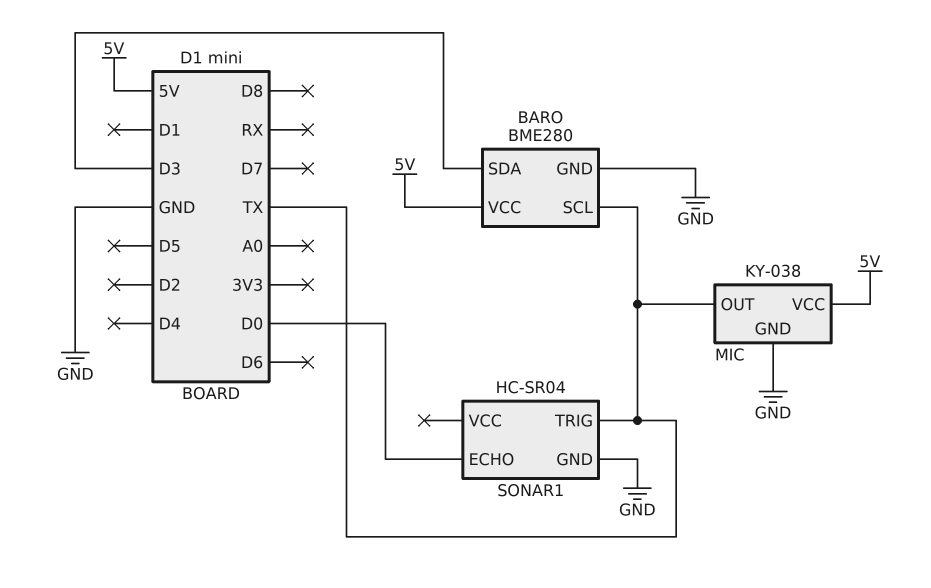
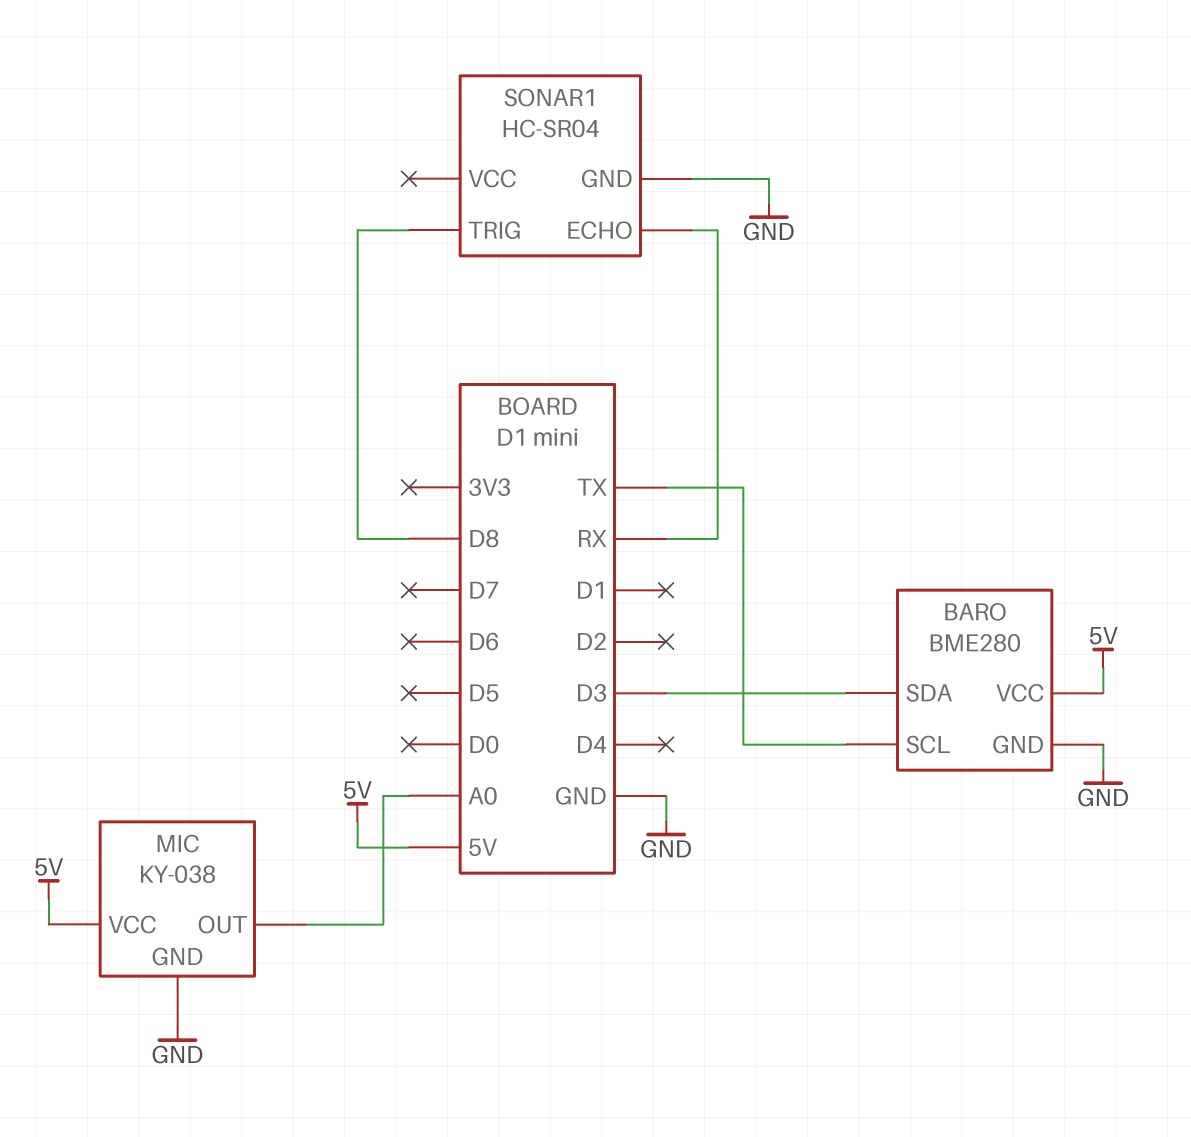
MIC pin OUT: TX -> A0
SONAR1 pin ECHO: D0 -> RX
SONAR1 pin TRIG: TX -> D8

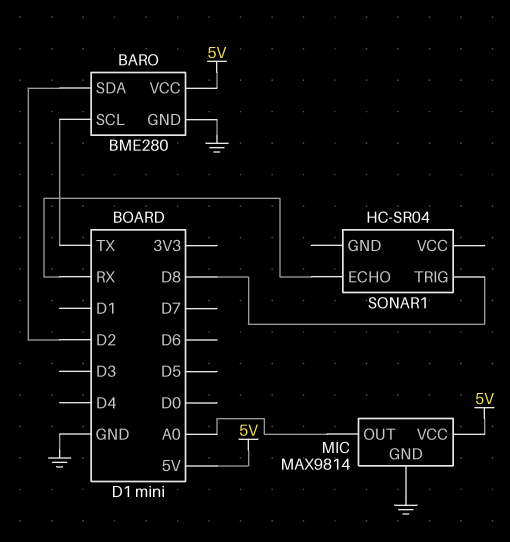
BARO pin SDA: D3 -> D2
MIC: KY-038 -> MAX9814
SONAR1 pin GND: GND -> none

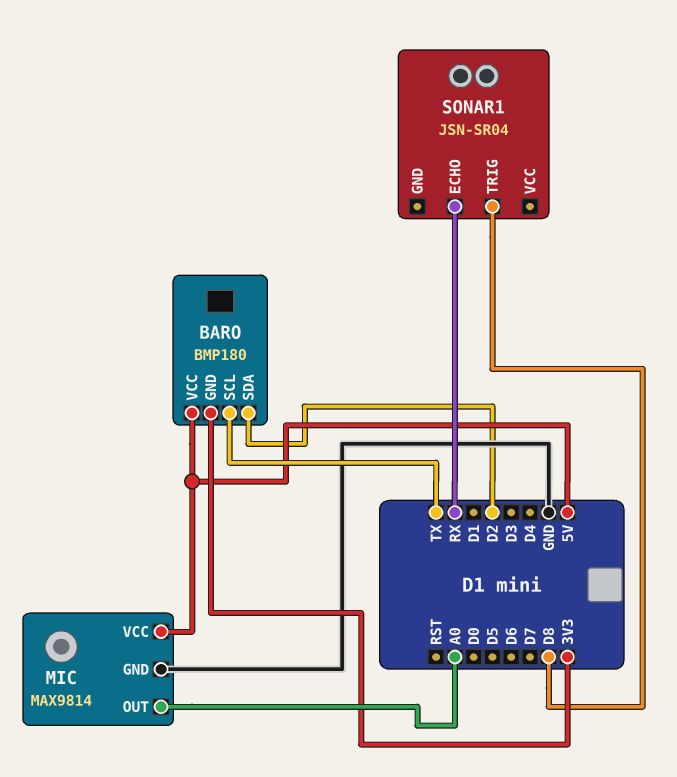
BARO: BME280 -> BMP180
BARO pin GND: GND -> 3V3
SONAR1: HC-SR04 -> JSN-SR04

